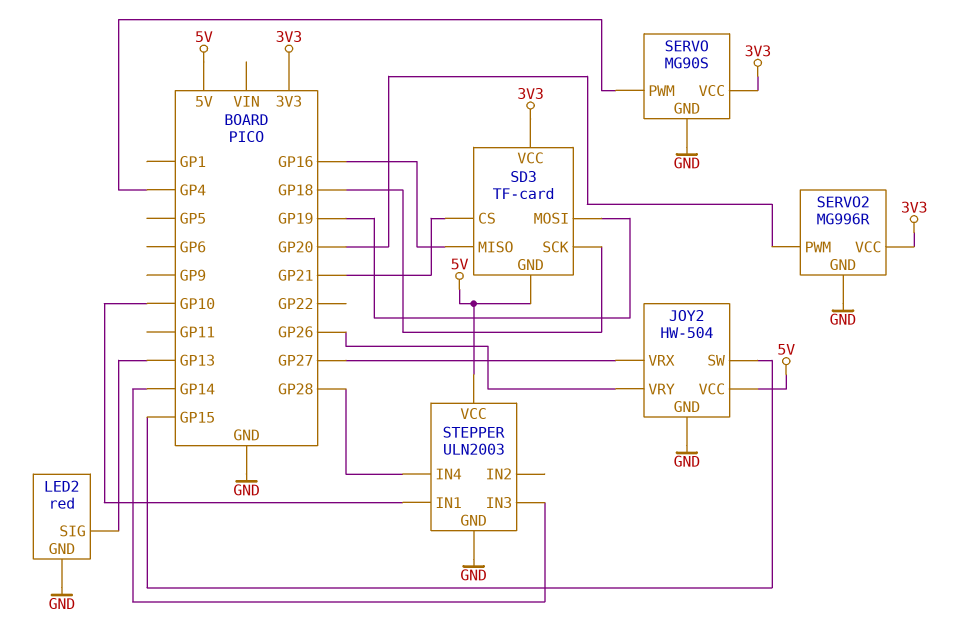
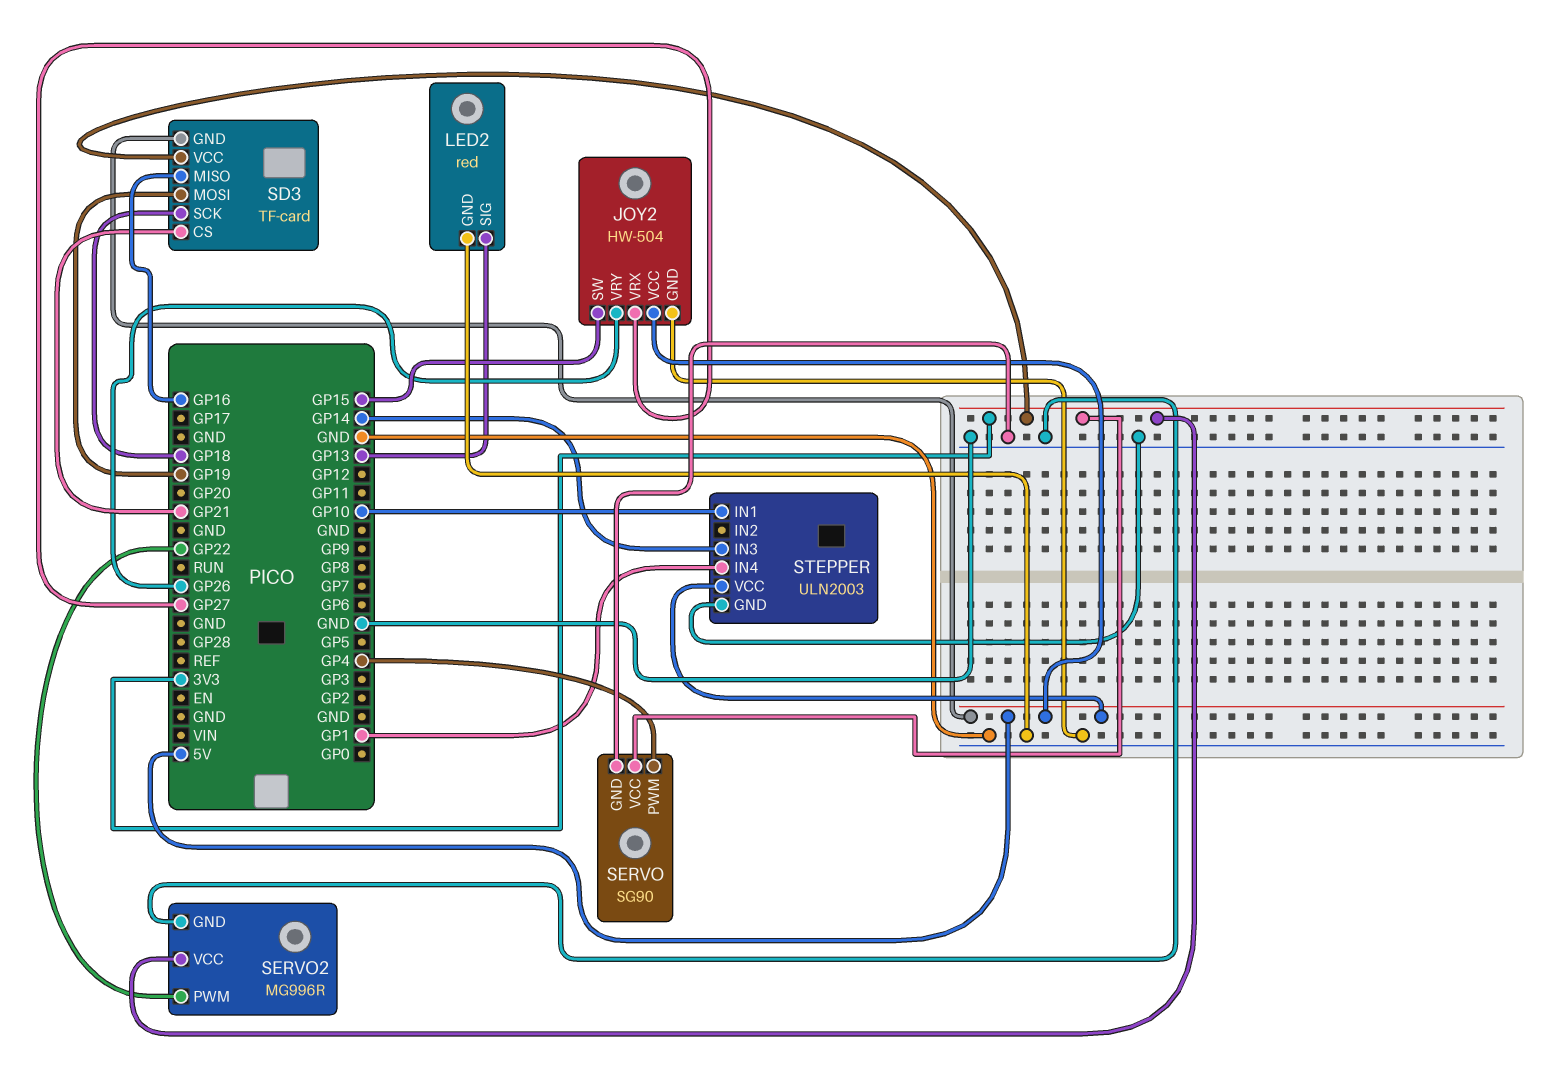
SERVO: MG90S -> SG90
SERVO2 pin PWM: GP20 -> GP22
STEPPER pin IN4: GP28 -> GP1

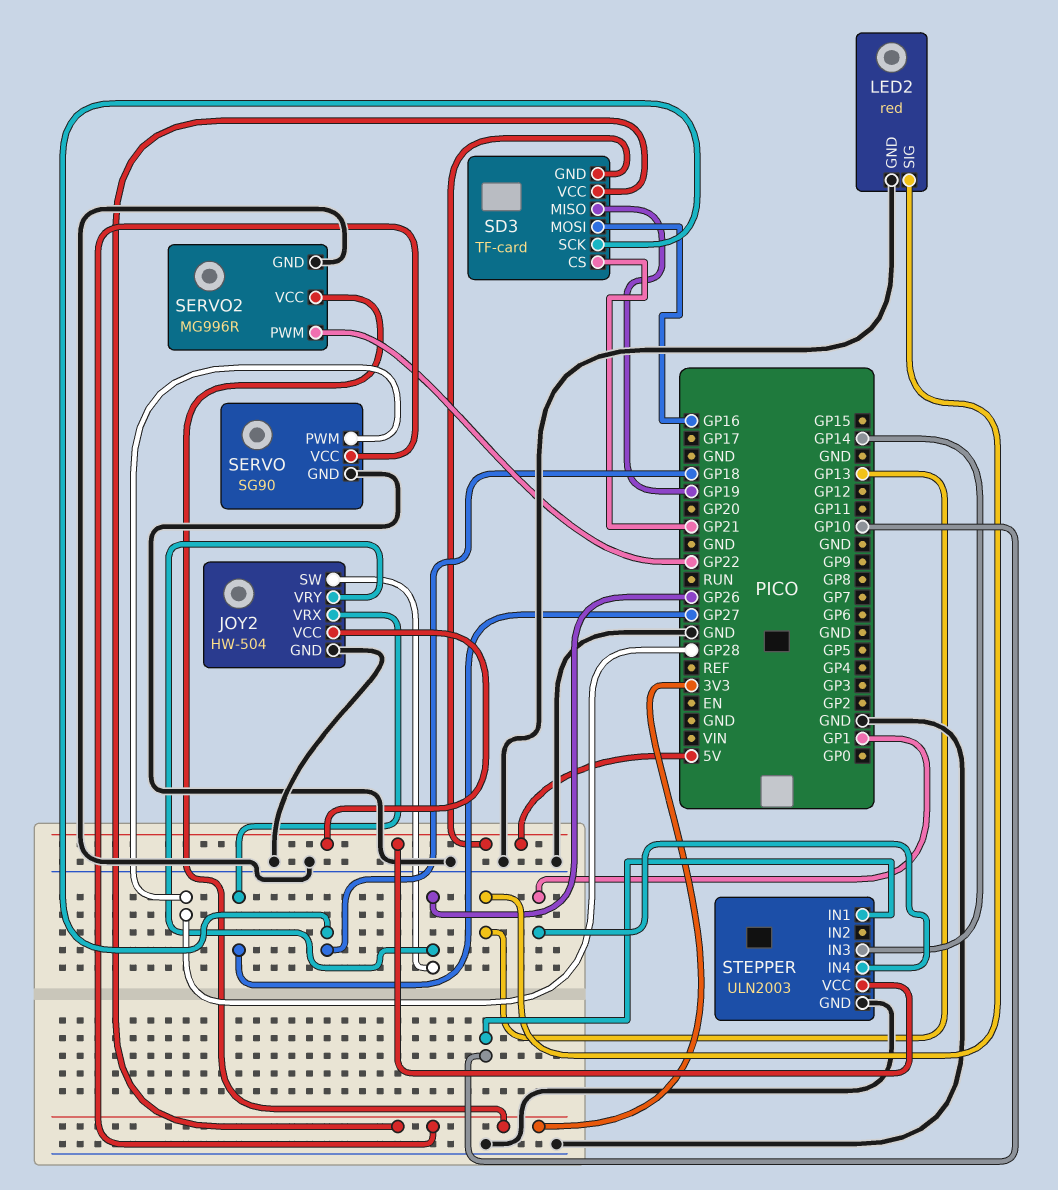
JOY2 pin SW: GP15 -> GP26
SD3 pin MISO: GP16 -> GP19
SD3 pin MOSI: GP19 -> GP16
SERVO pin PWM: GP4 -> GP28

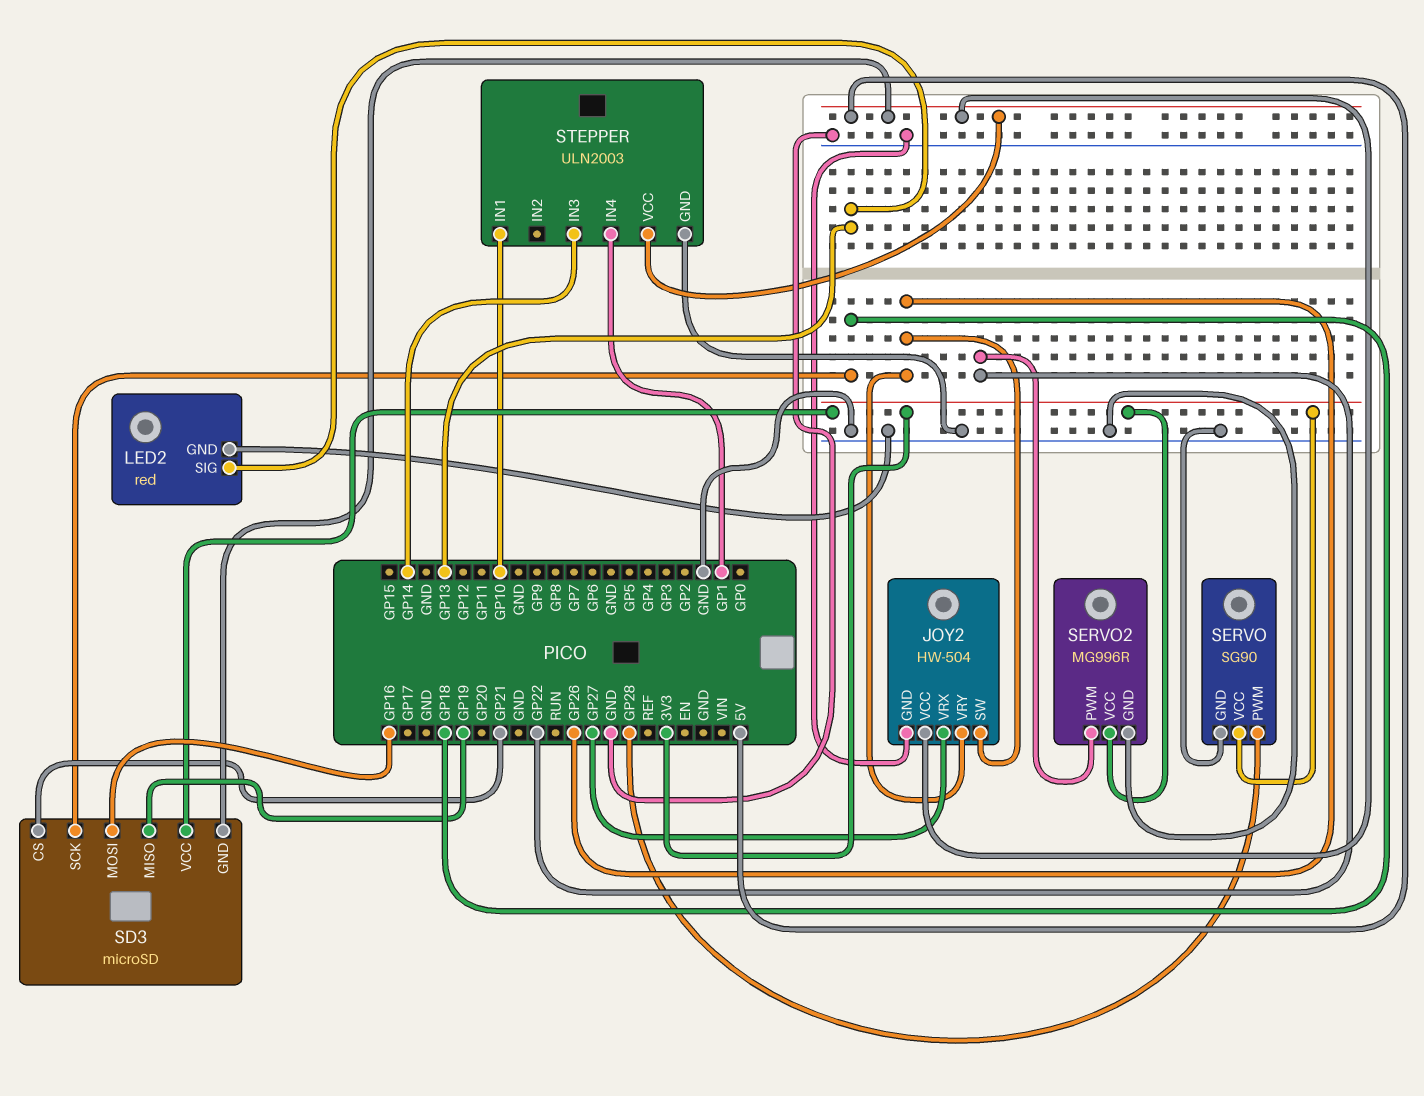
SD3: TF-card -> microSD

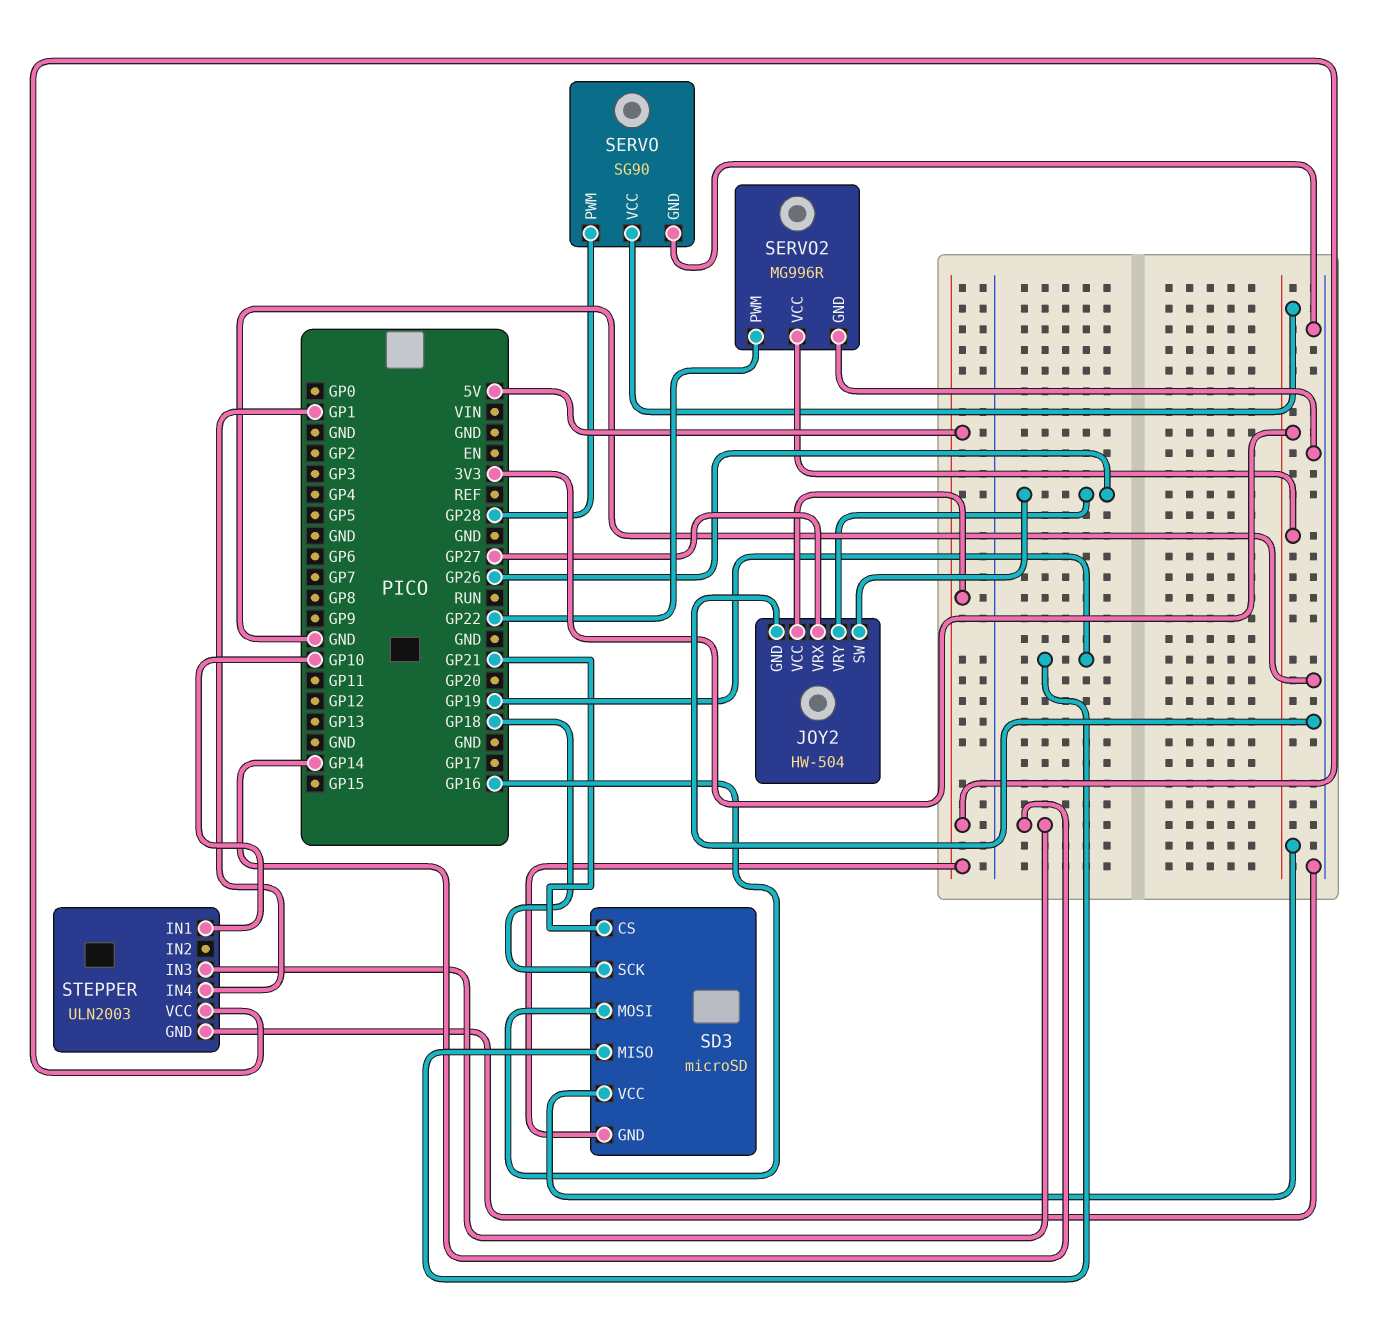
LED2: red -> none
LED2 pin GND: GND -> none
LED2 pin SIG: GP13 -> none

